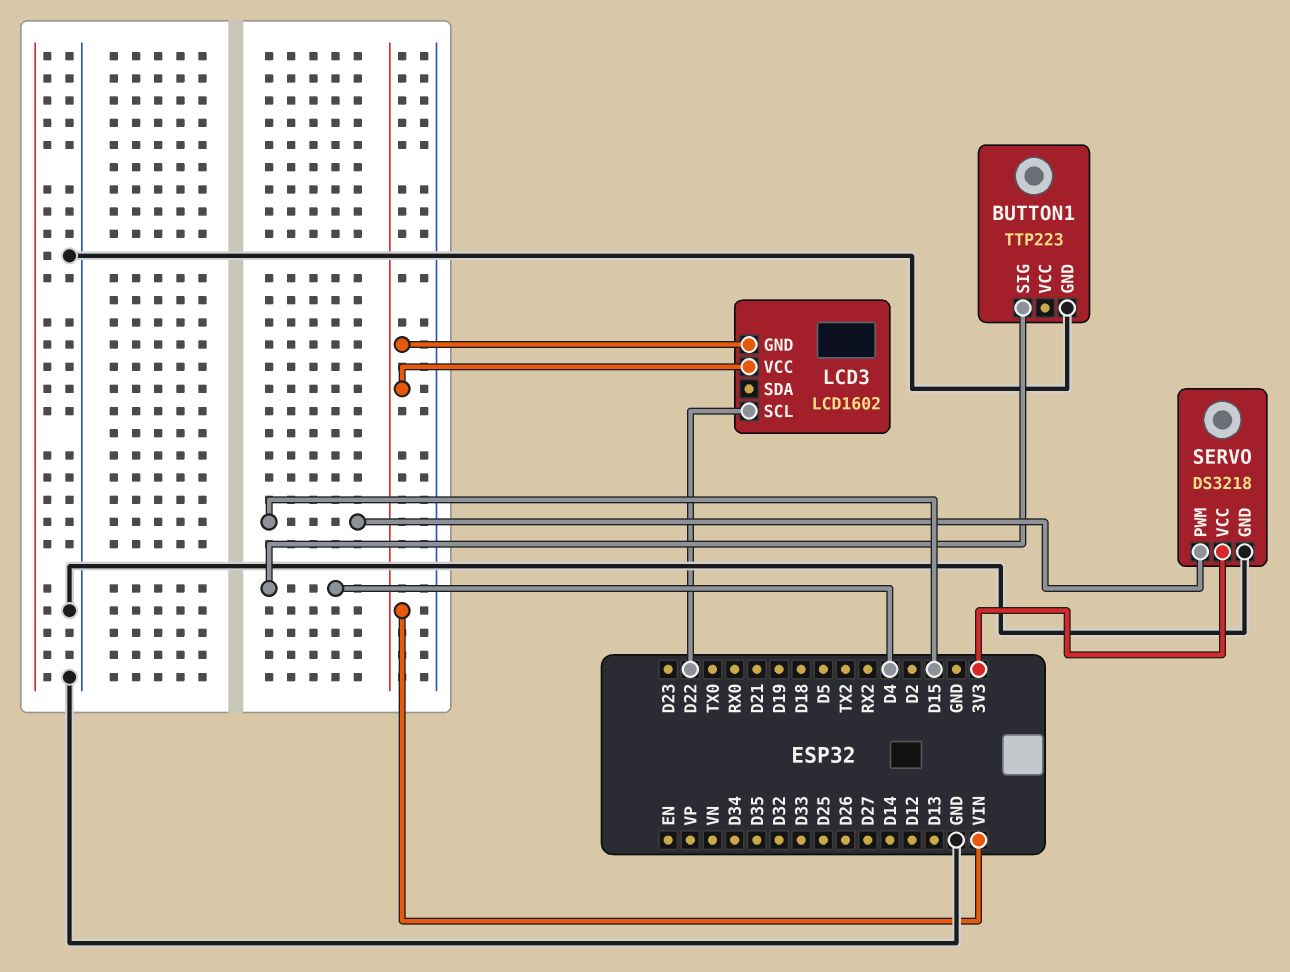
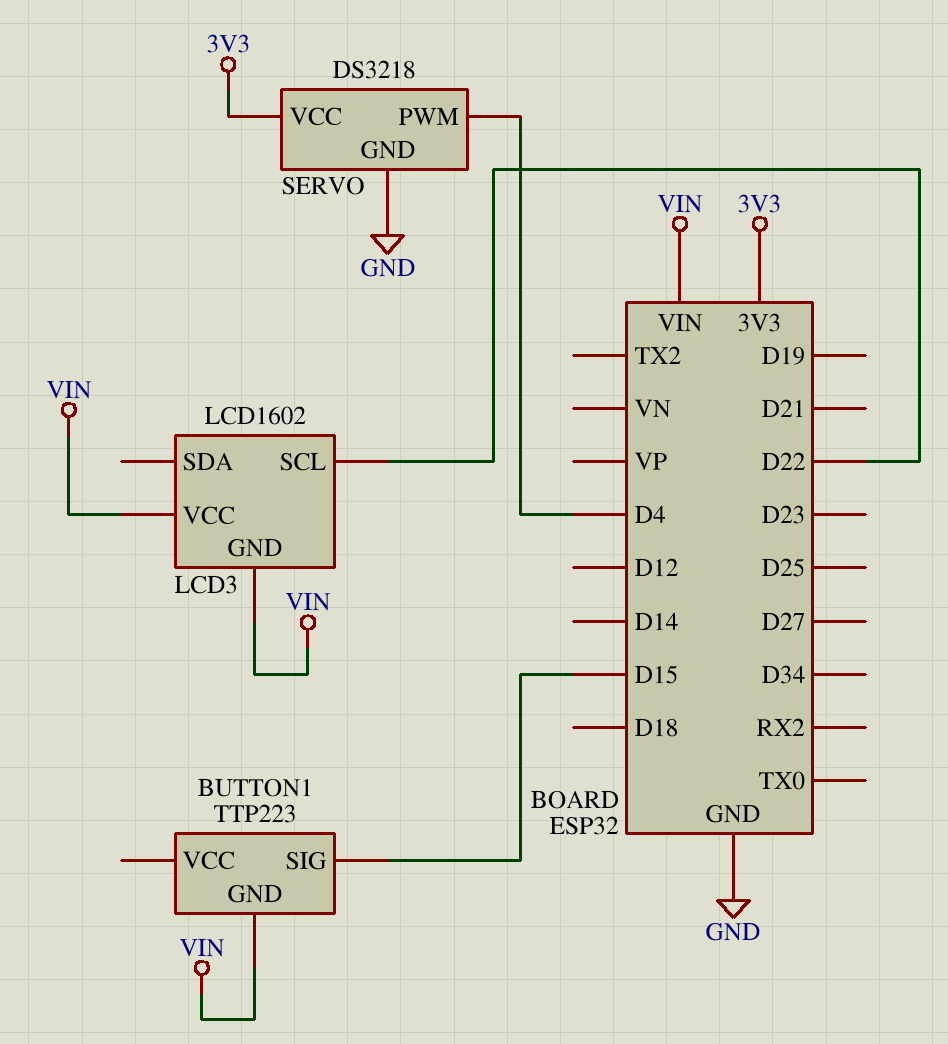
BUTTON1 pin GND: GND -> VIN
BUTTON1 pin SIG: D4 -> D15
SERVO pin PWM: D15 -> D4

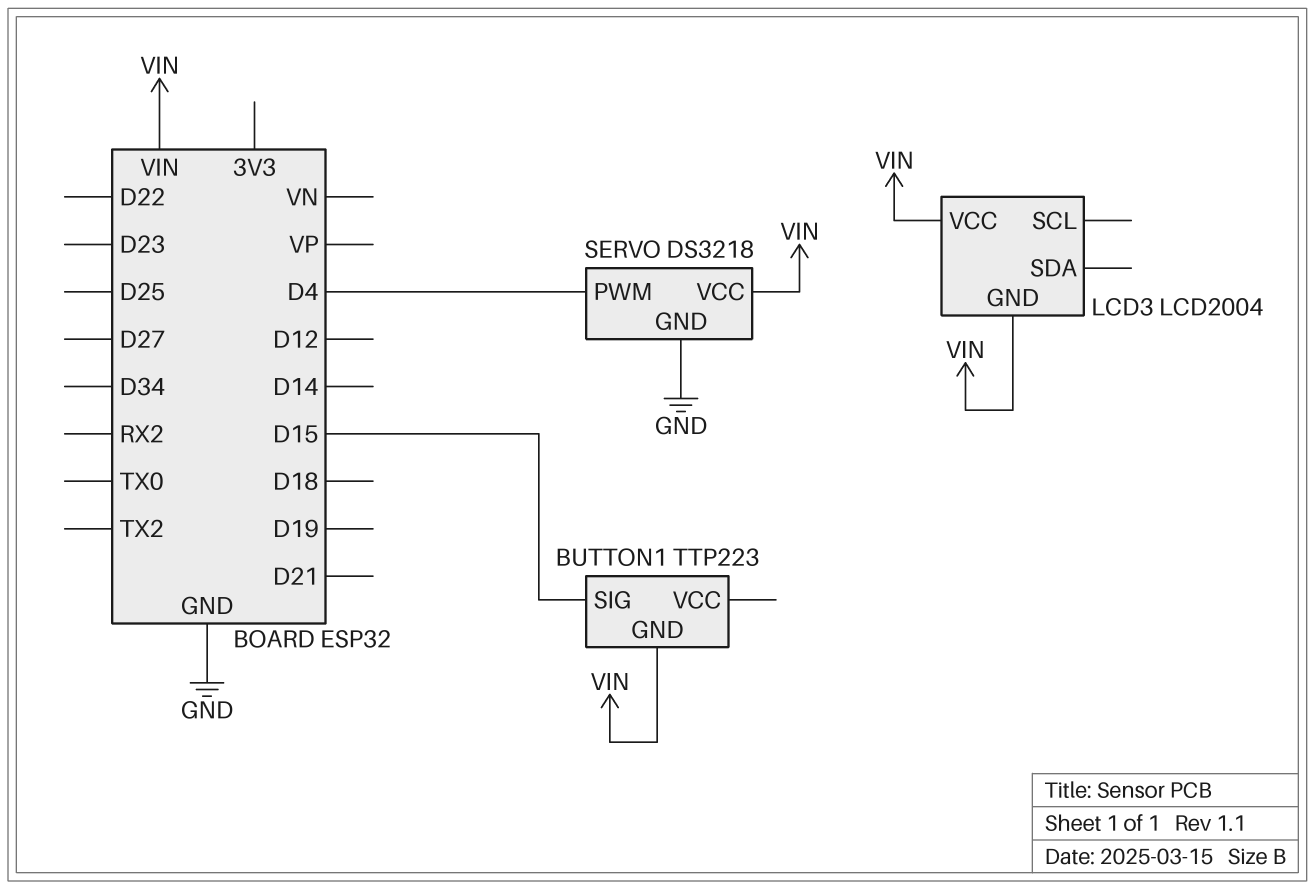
LCD3: LCD1602 -> LCD2004
LCD3 pin SCL: D22 -> none
SERVO pin VCC: 3V3 -> VIN

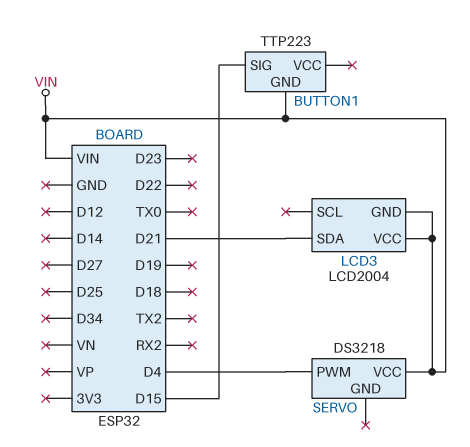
LCD3 pin SDA: none -> D21
SERVO pin GND: GND -> none

